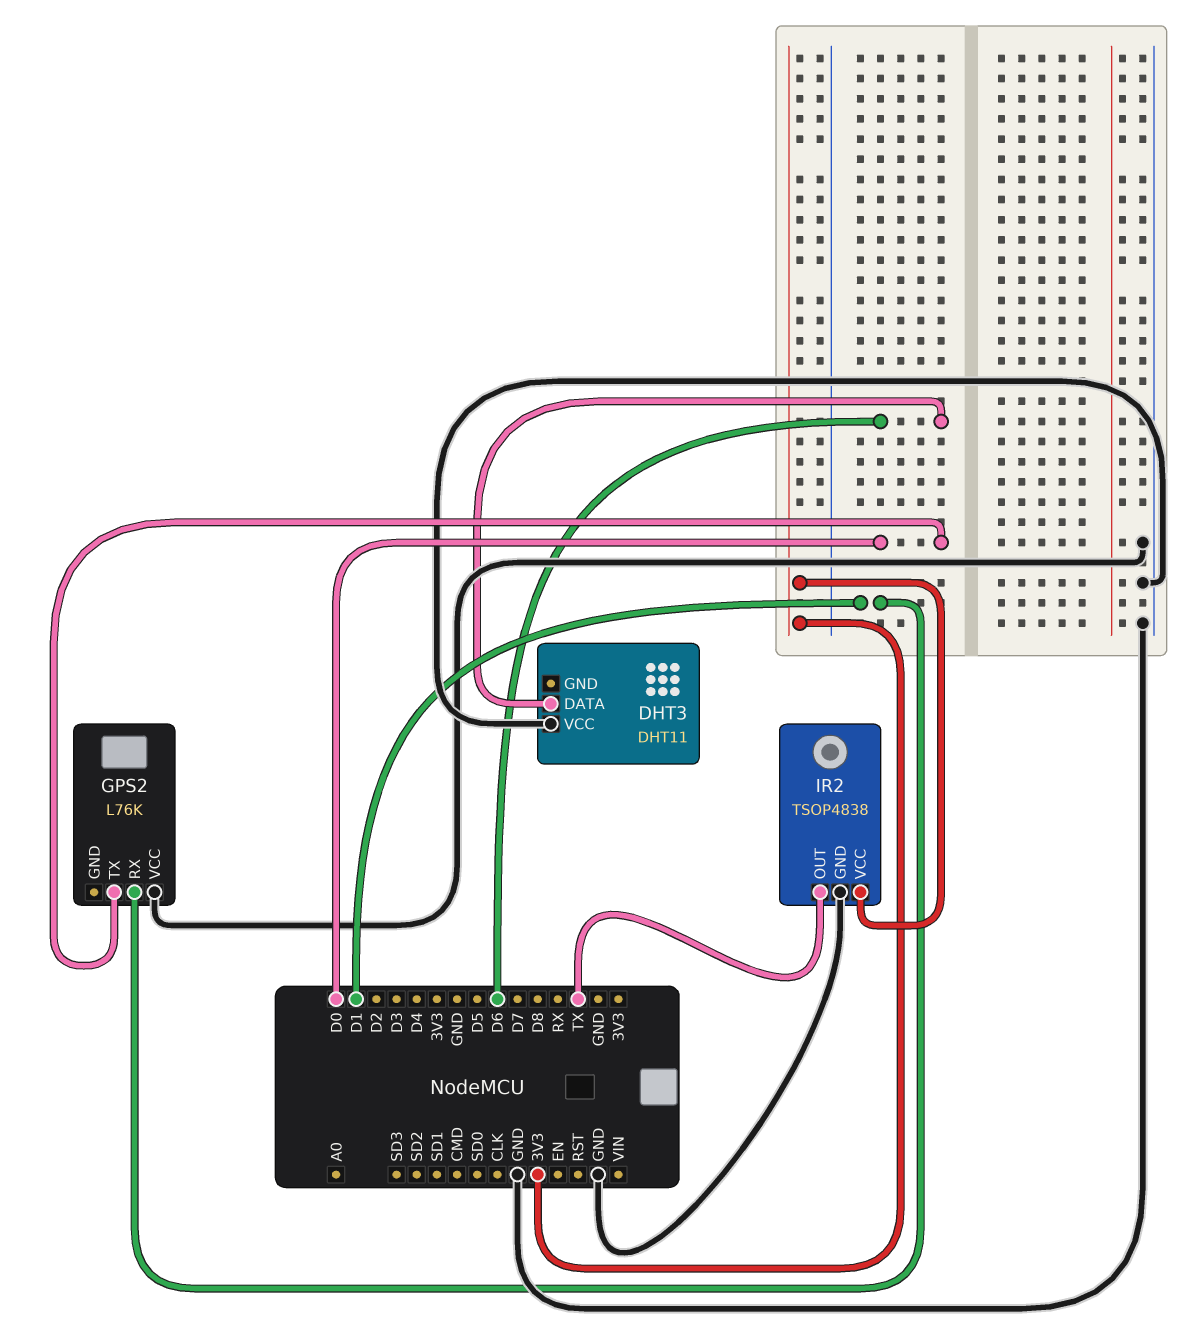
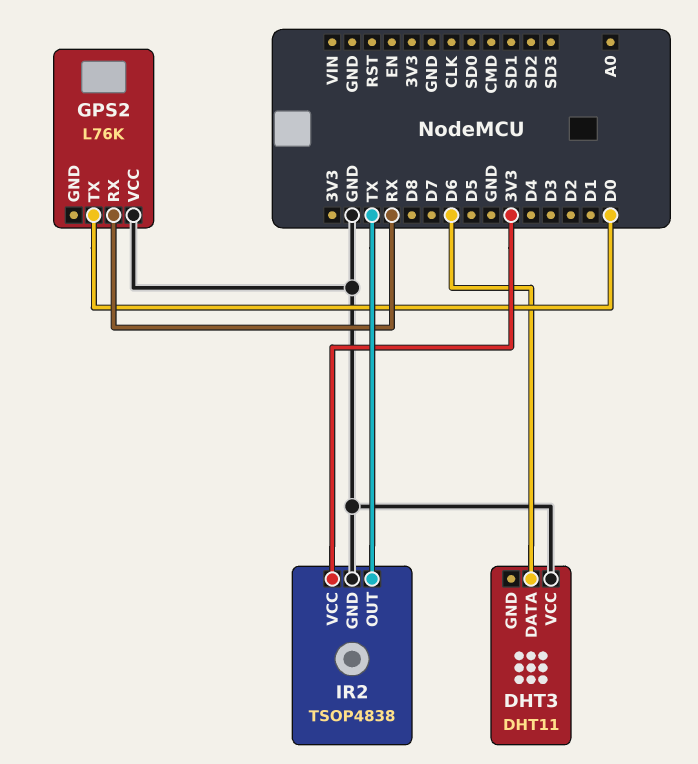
GPS2 pin RX: D1 -> RX

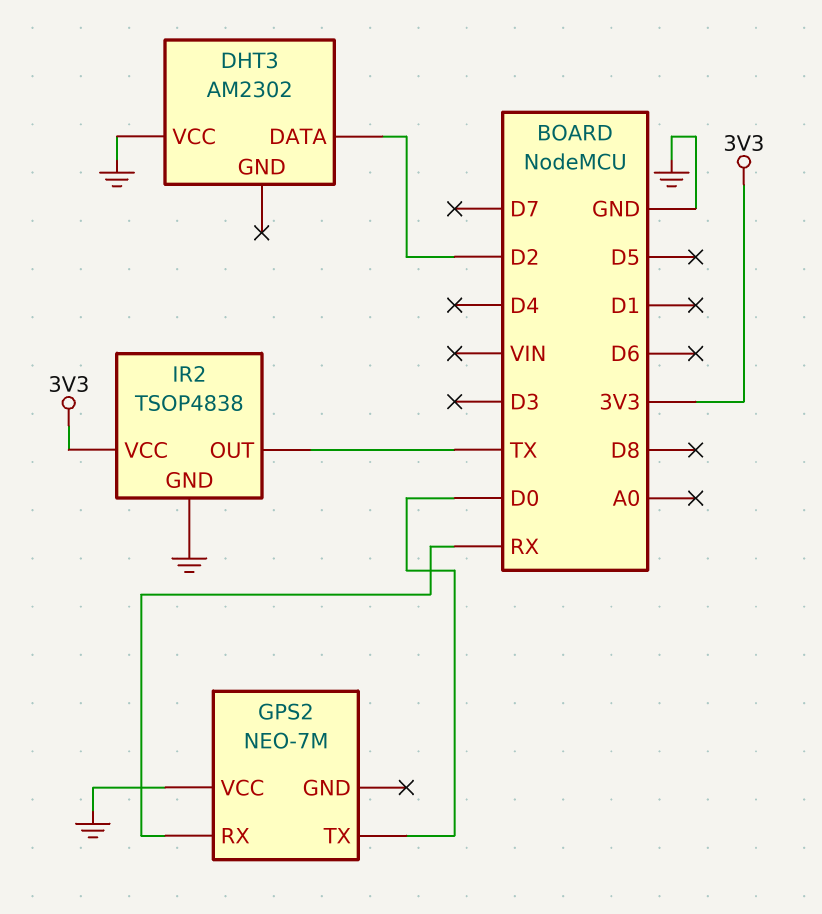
DHT3: DHT11 -> AM2302
DHT3 pin DATA: D6 -> D2
GPS2: L76K -> NEO-7M

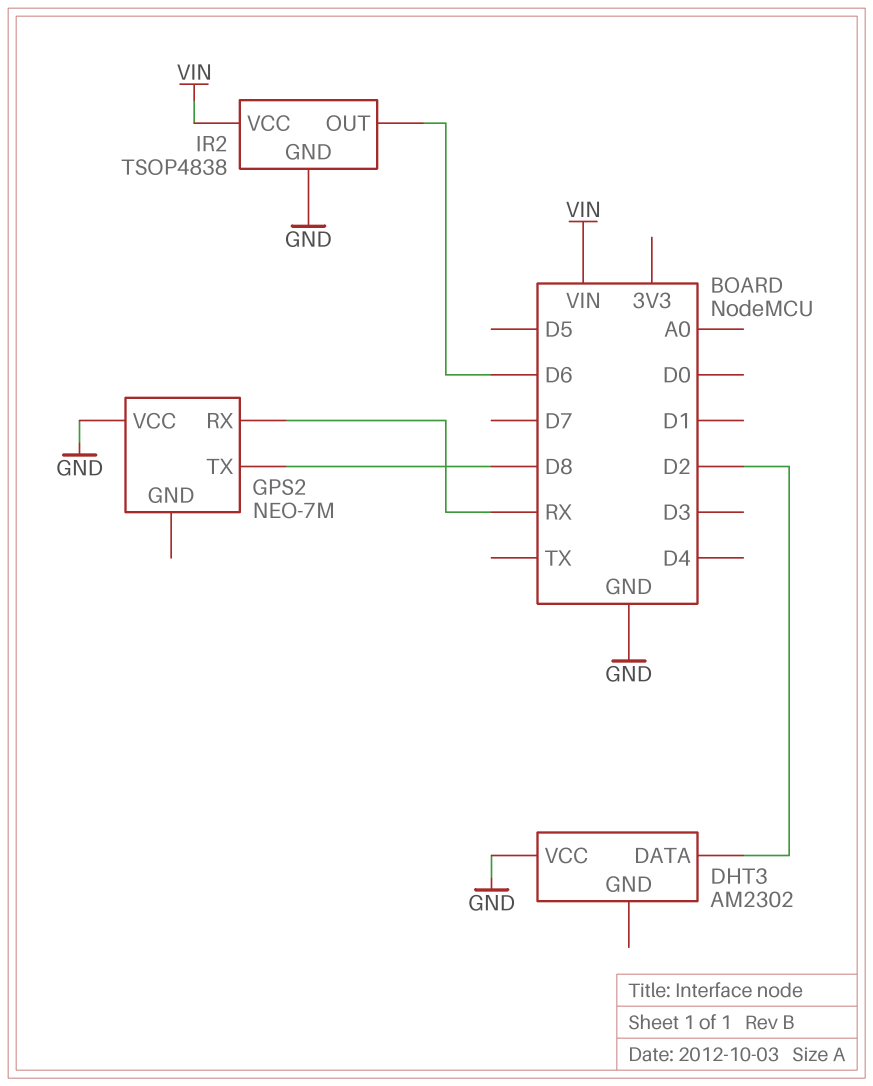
GPS2 pin TX: D0 -> D8
IR2 pin OUT: TX -> D6
IR2 pin VCC: 3V3 -> VIN

